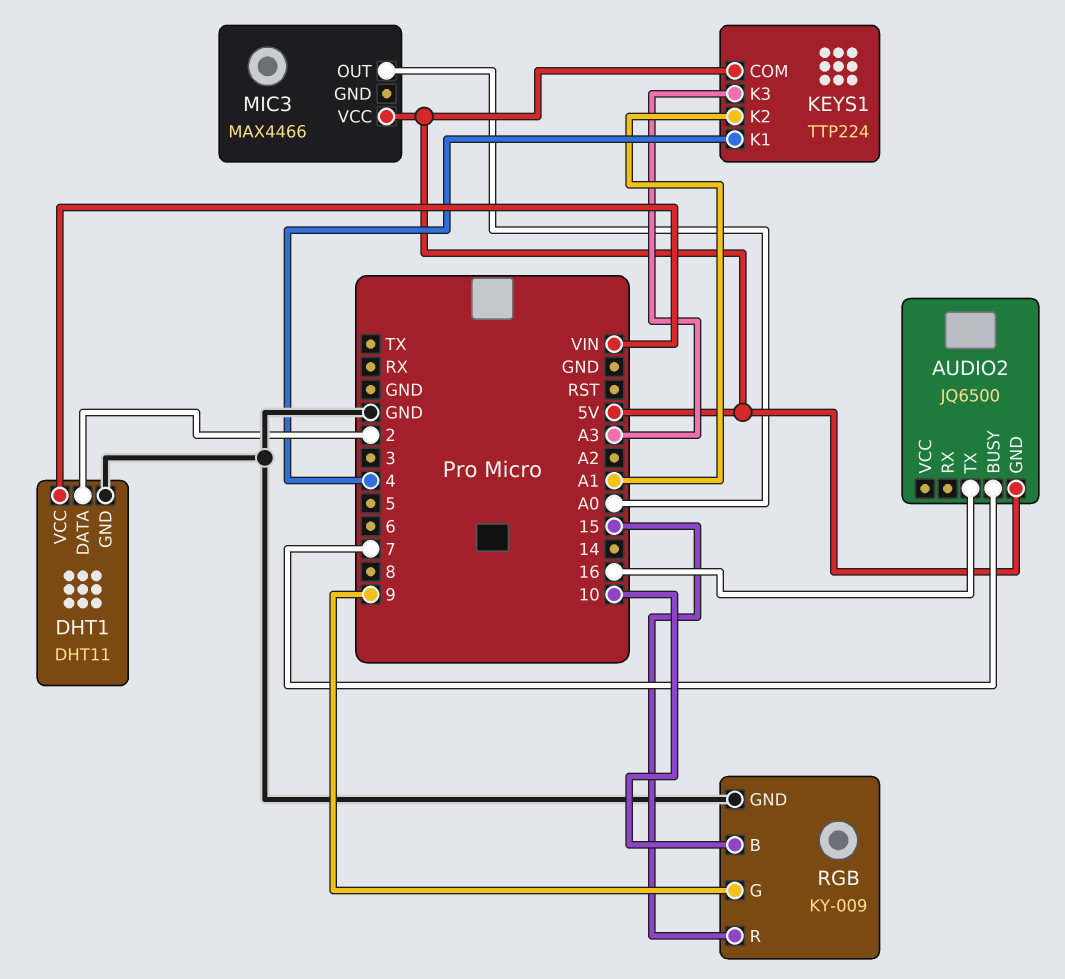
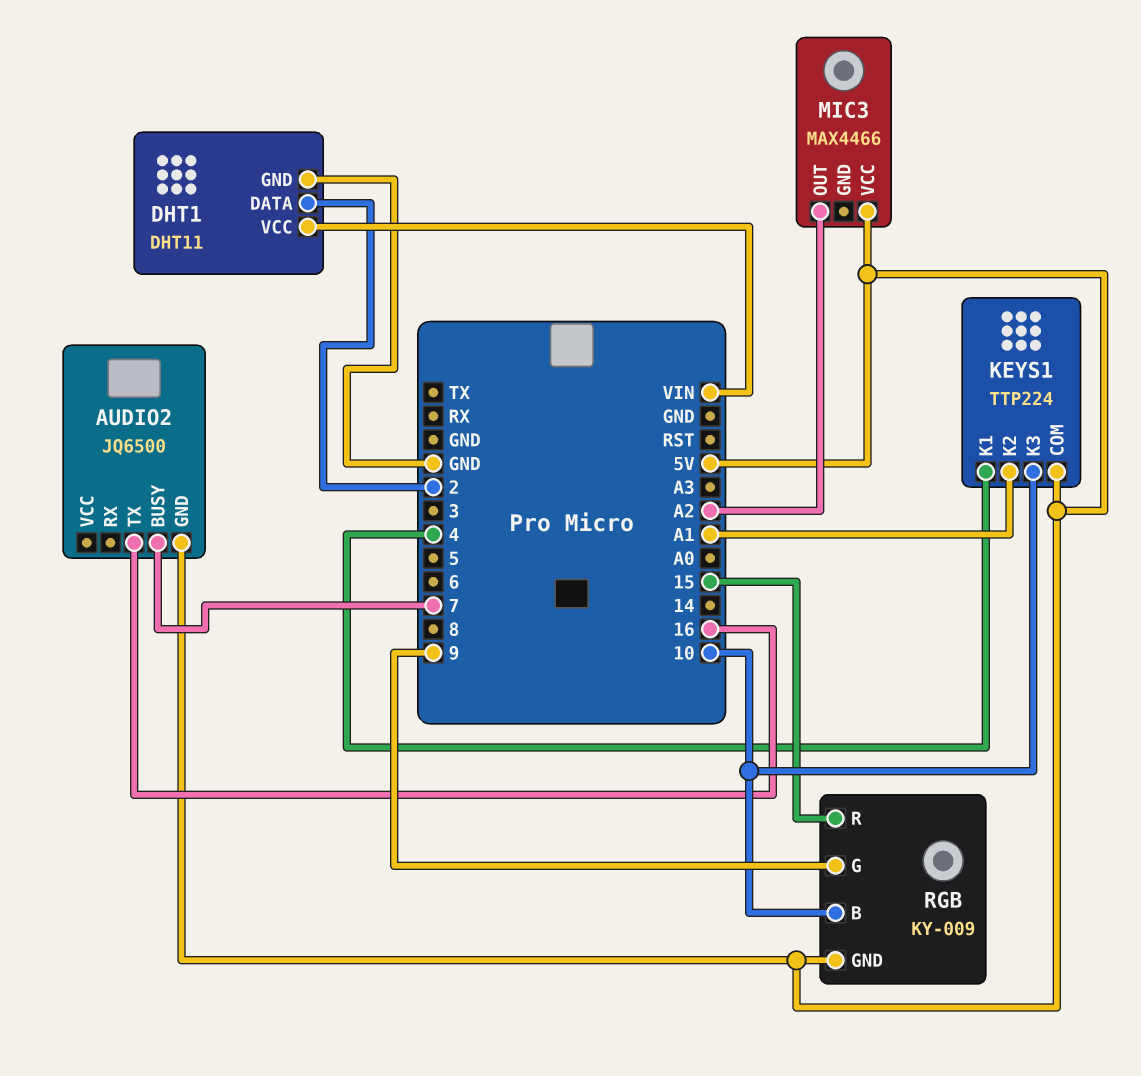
KEYS1 pin K3: A3 -> 10
MIC3 pin OUT: A0 -> A2
RGB pin GND: GND -> 5V

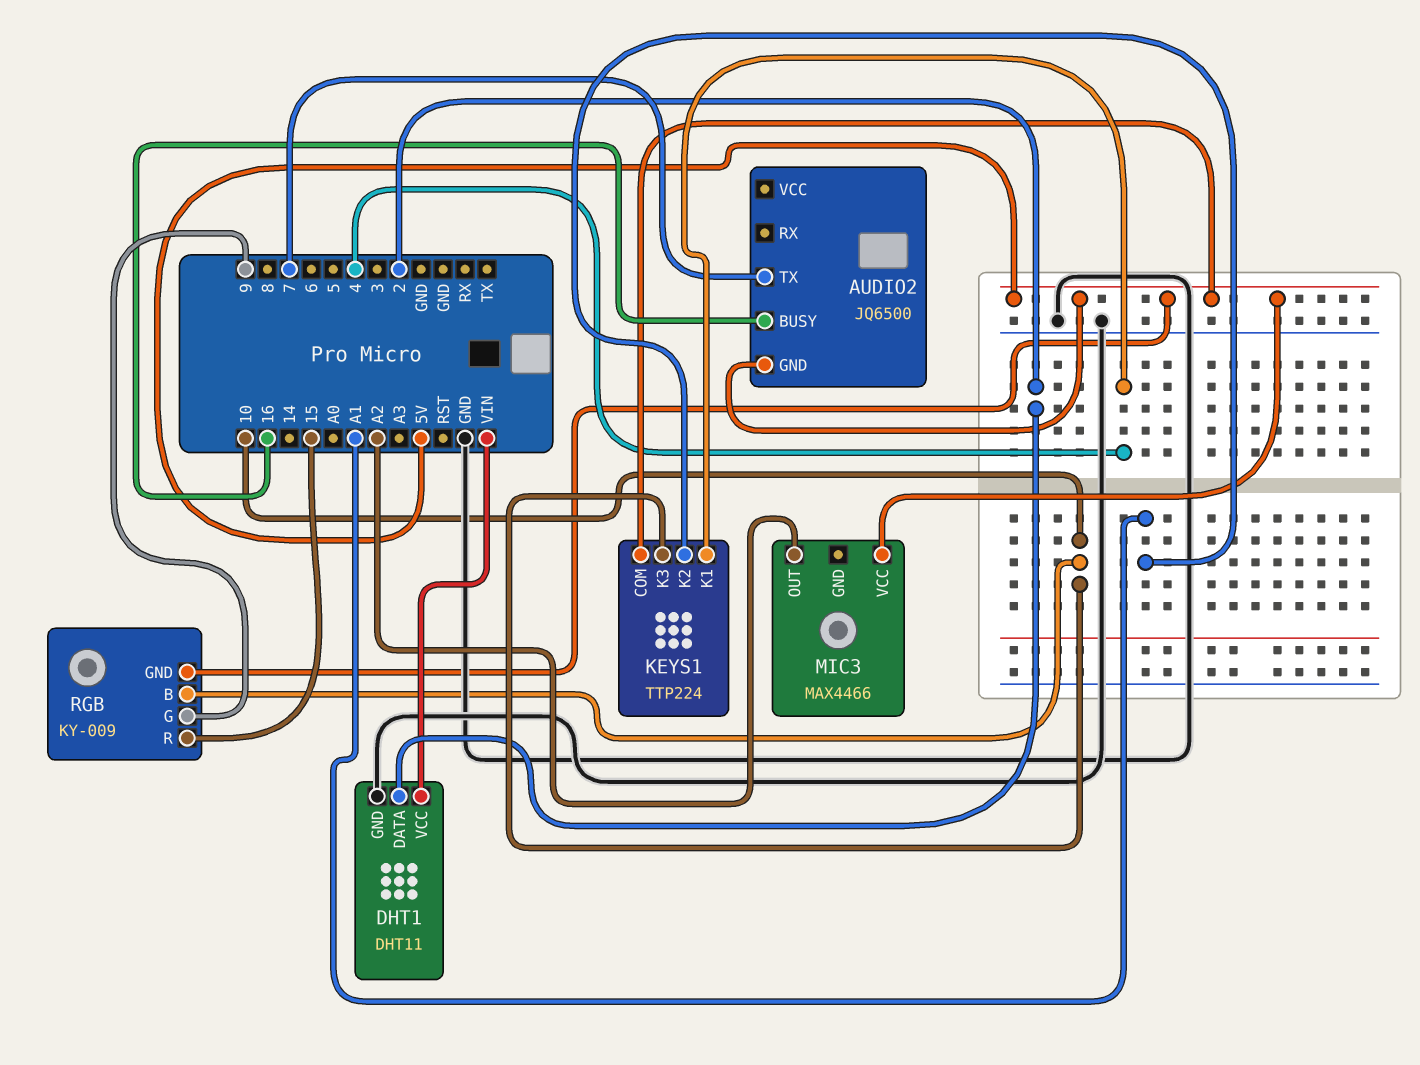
AUDIO2 pin BUSY: 7 -> 16
AUDIO2 pin TX: 16 -> 7

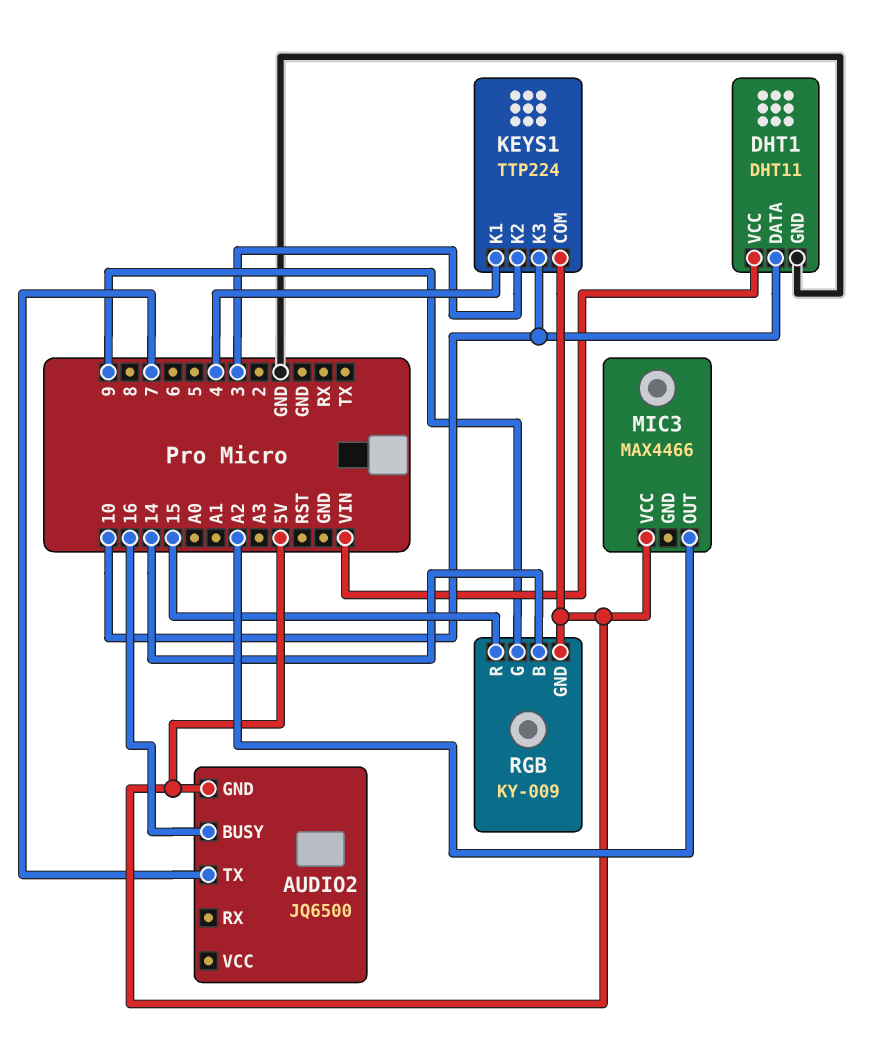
DHT1 pin DATA: 2 -> 10
KEYS1 pin K2: A1 -> 3
RGB pin B: 10 -> 14

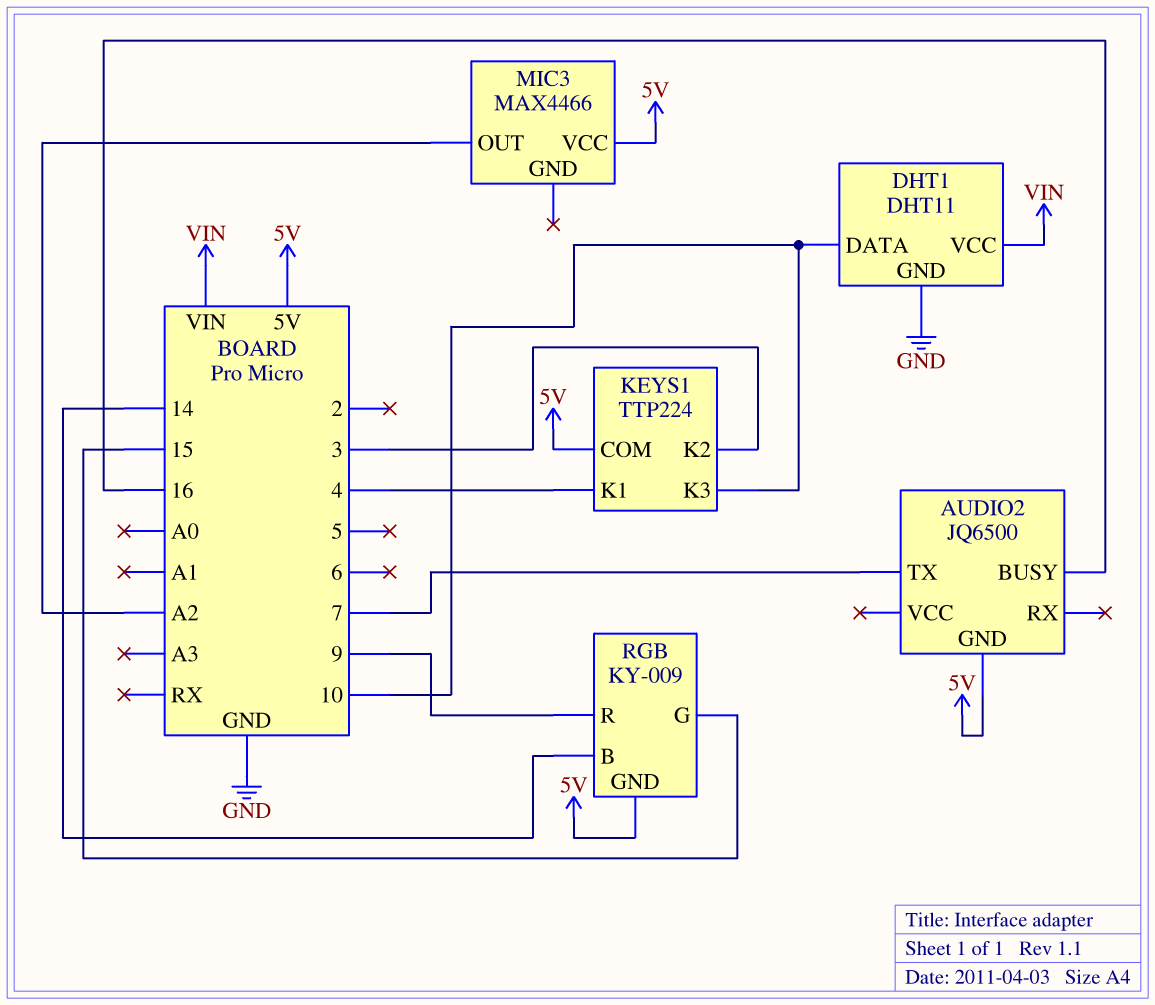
RGB pin G: 9 -> 15
RGB pin R: 15 -> 9

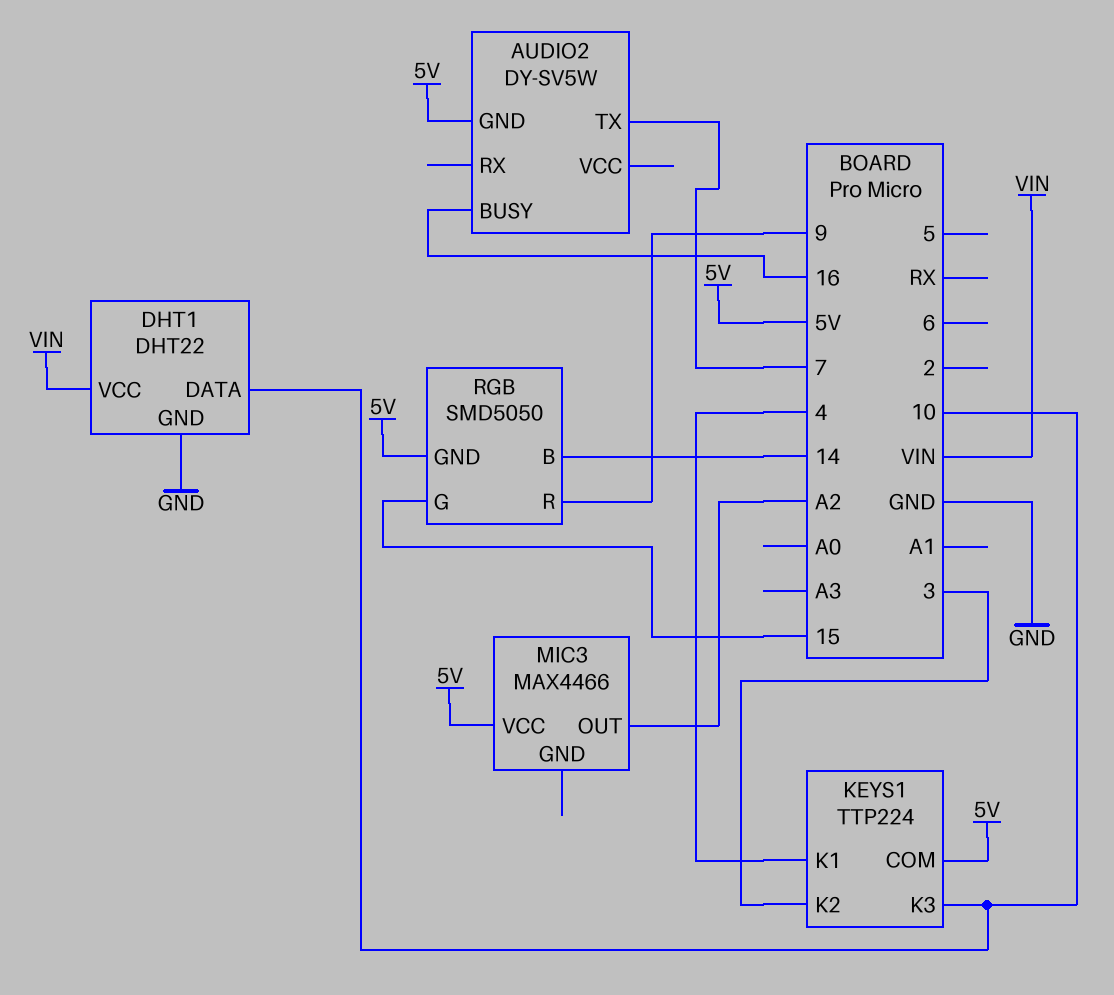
AUDIO2: JQ6500 -> DY-SV5W
DHT1: DHT11 -> DHT22
RGB: KY-009 -> SMD5050

